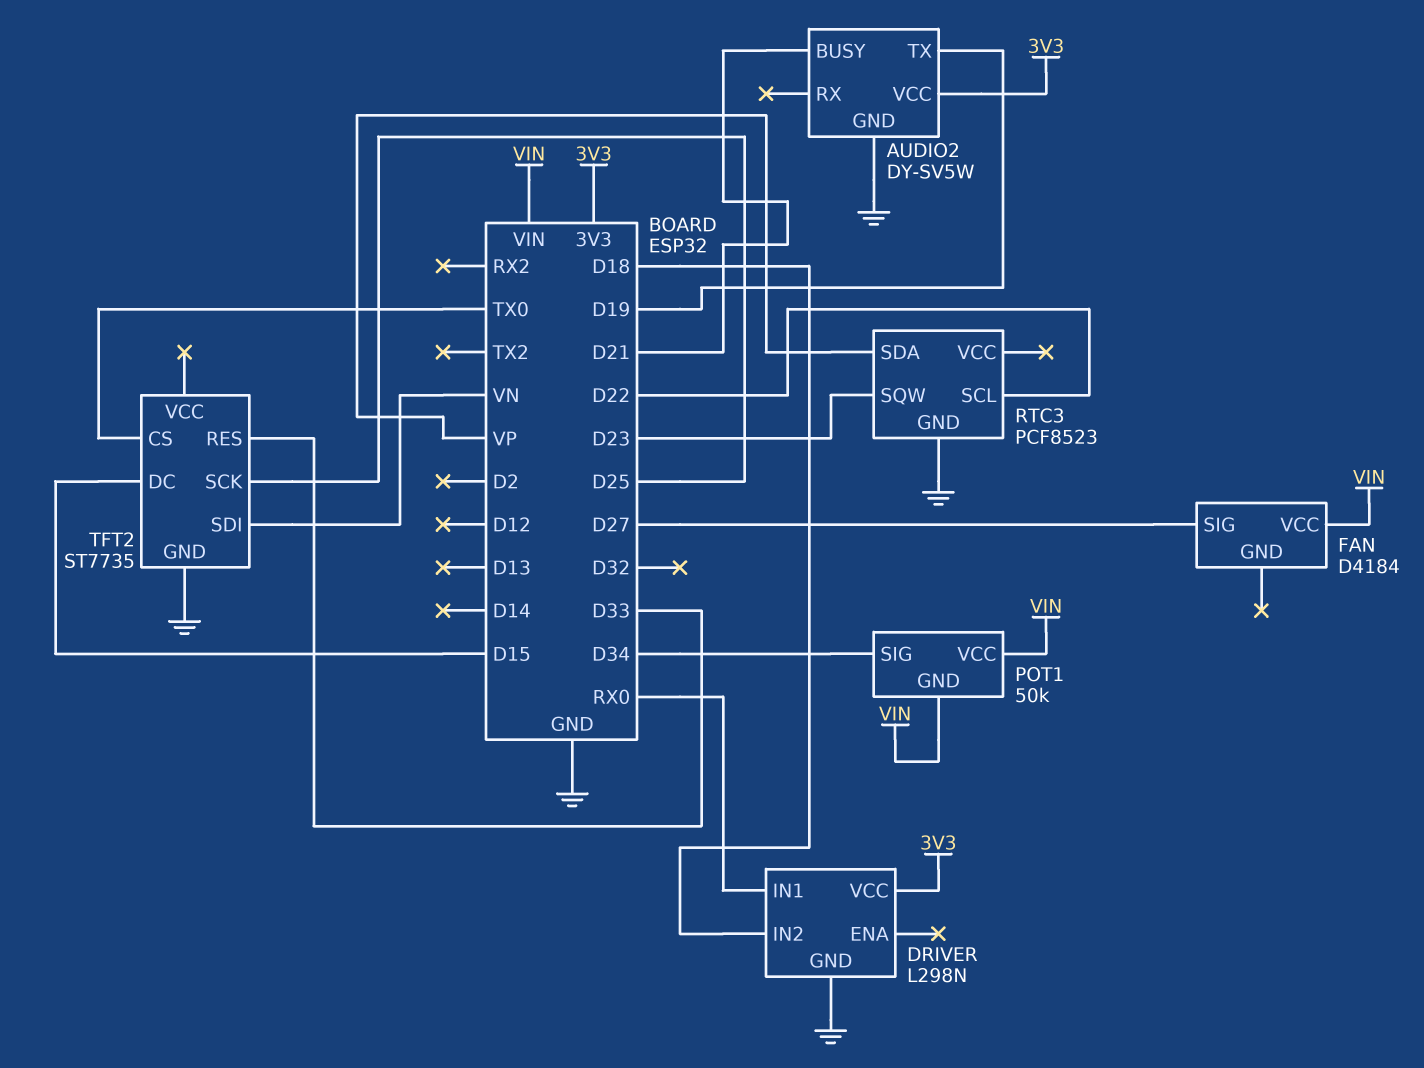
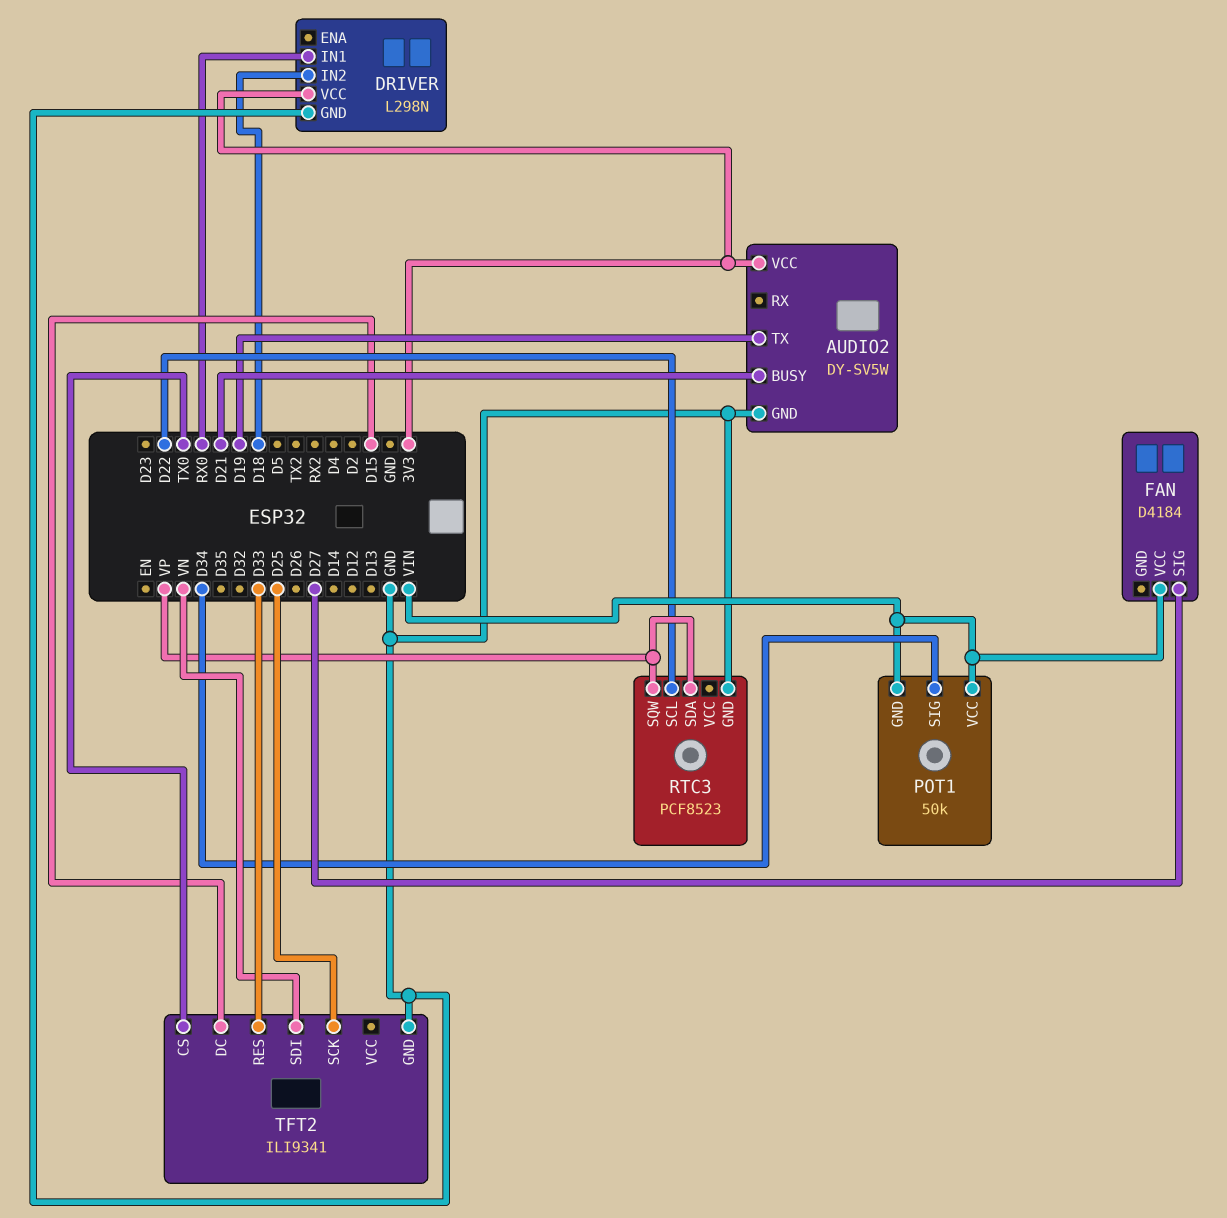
RTC3 pin SQW: D23 -> VP
TFT2: ST7735 -> ILI9341

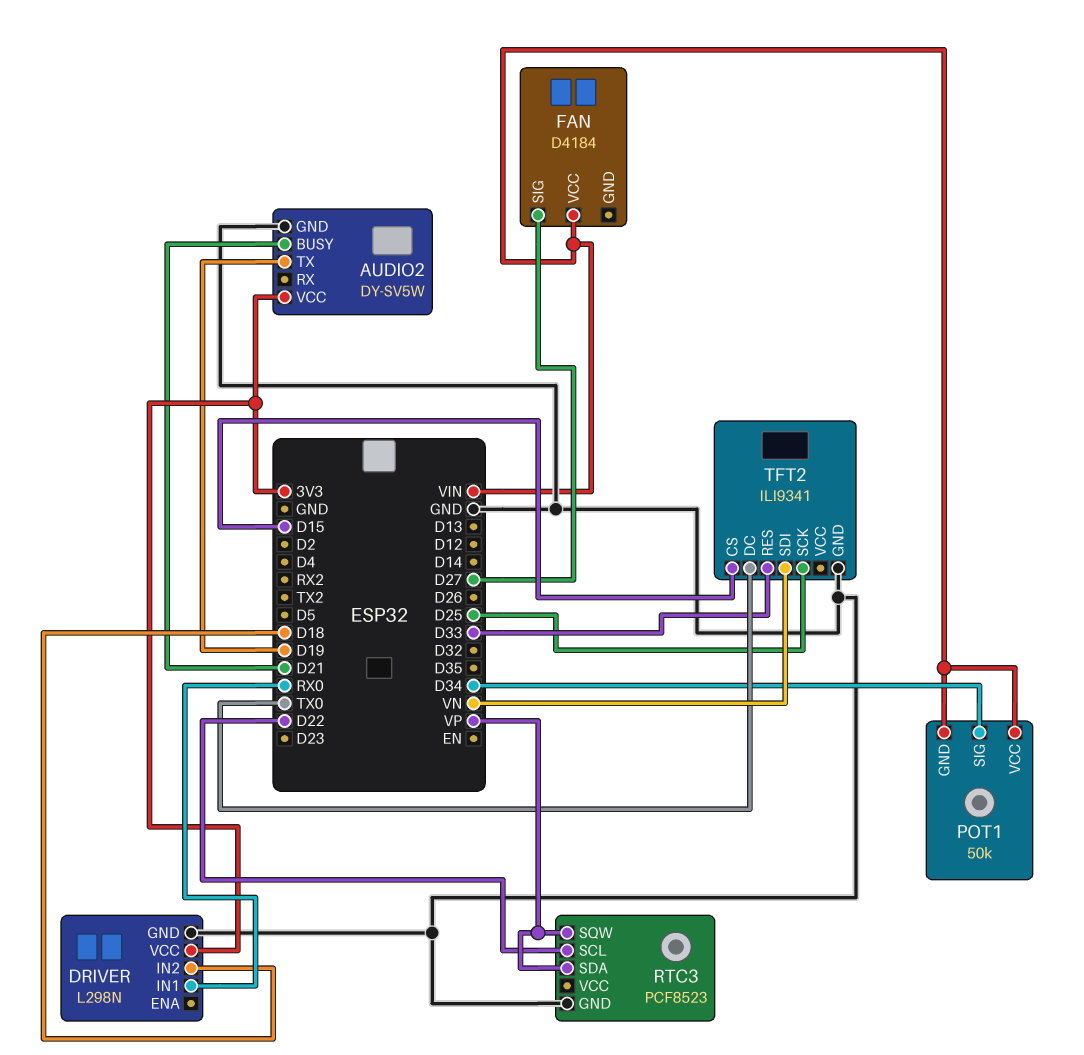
TFT2 pin CS: TX0 -> D15
TFT2 pin DC: D15 -> TX0

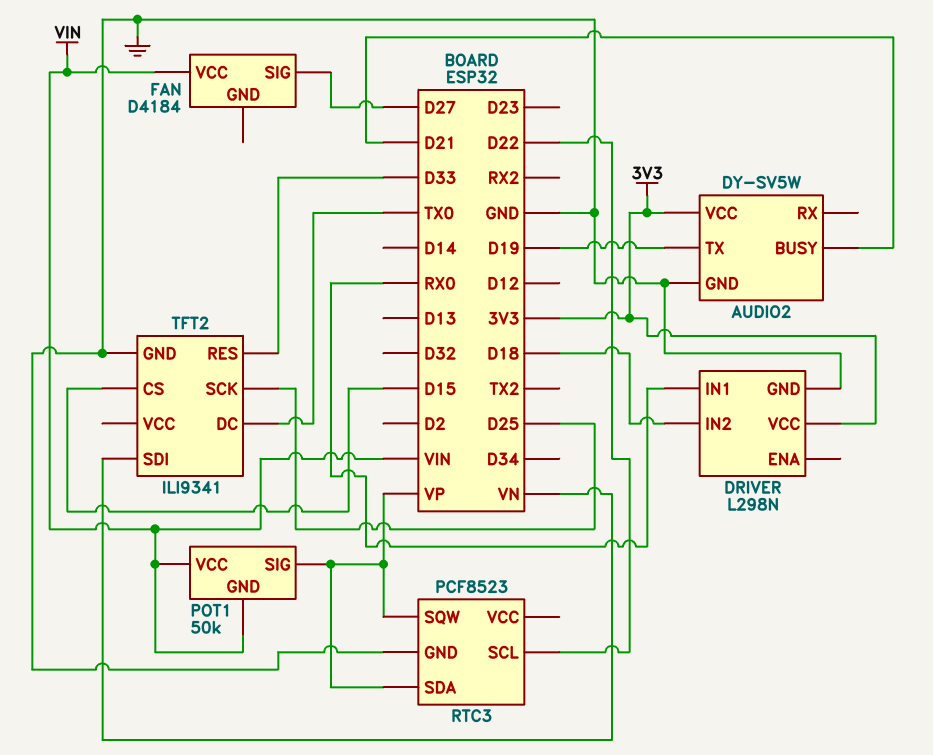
POT1 pin SIG: D34 -> VP

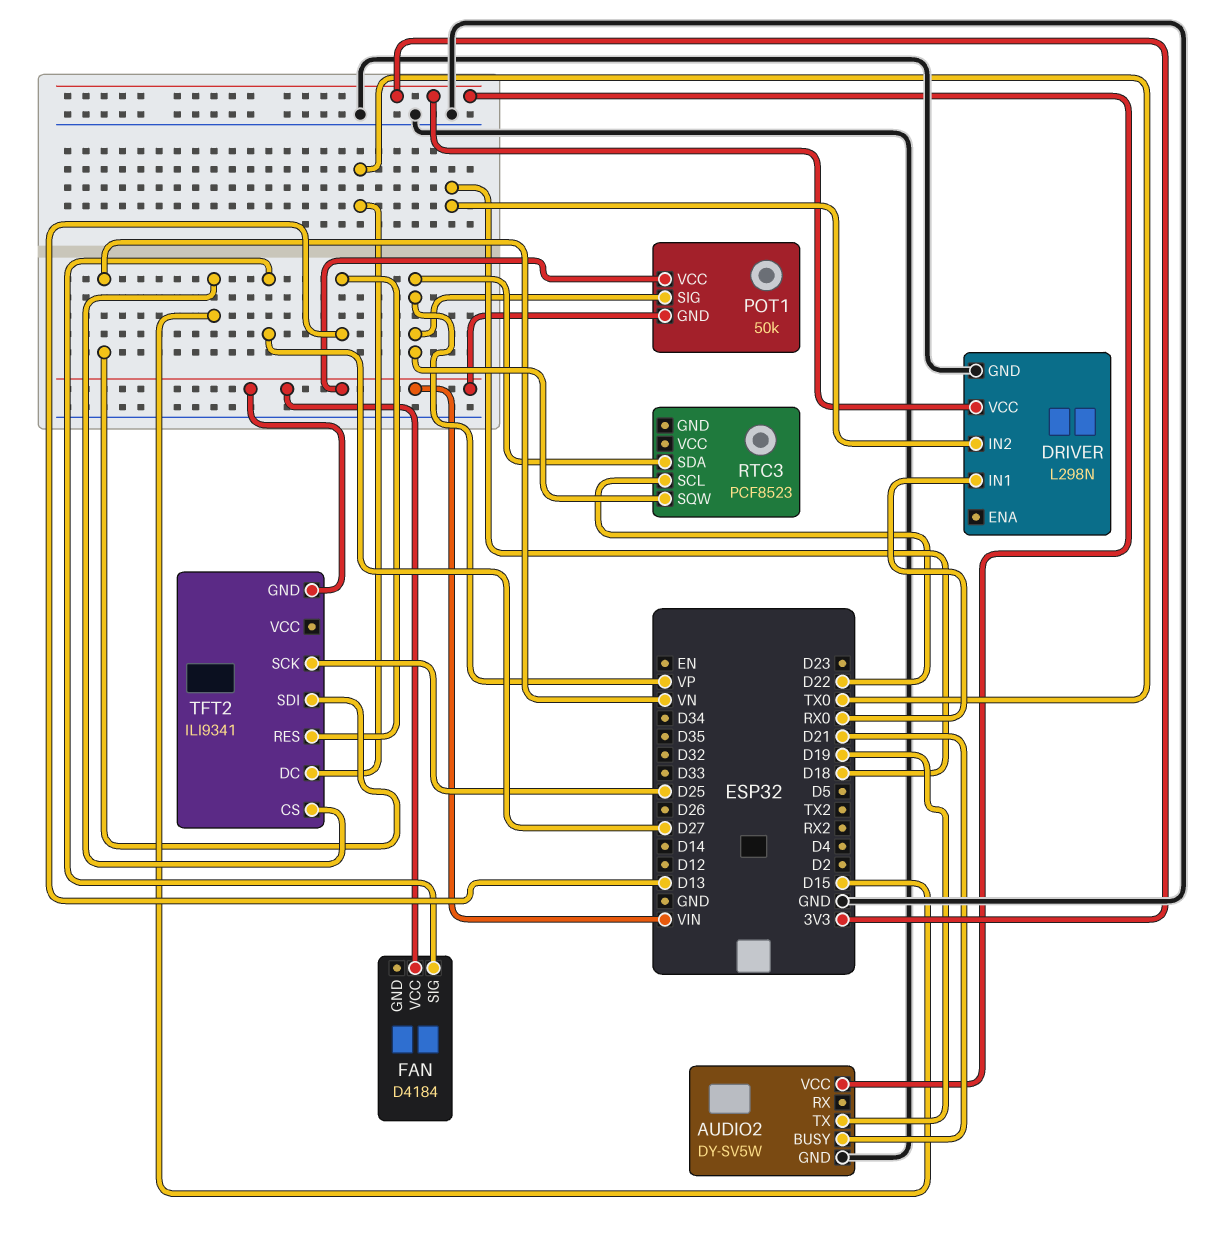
RTC3 pin GND: GND -> none
TFT2 pin GND: GND -> VIN
TFT2 pin RES: D33 -> D13

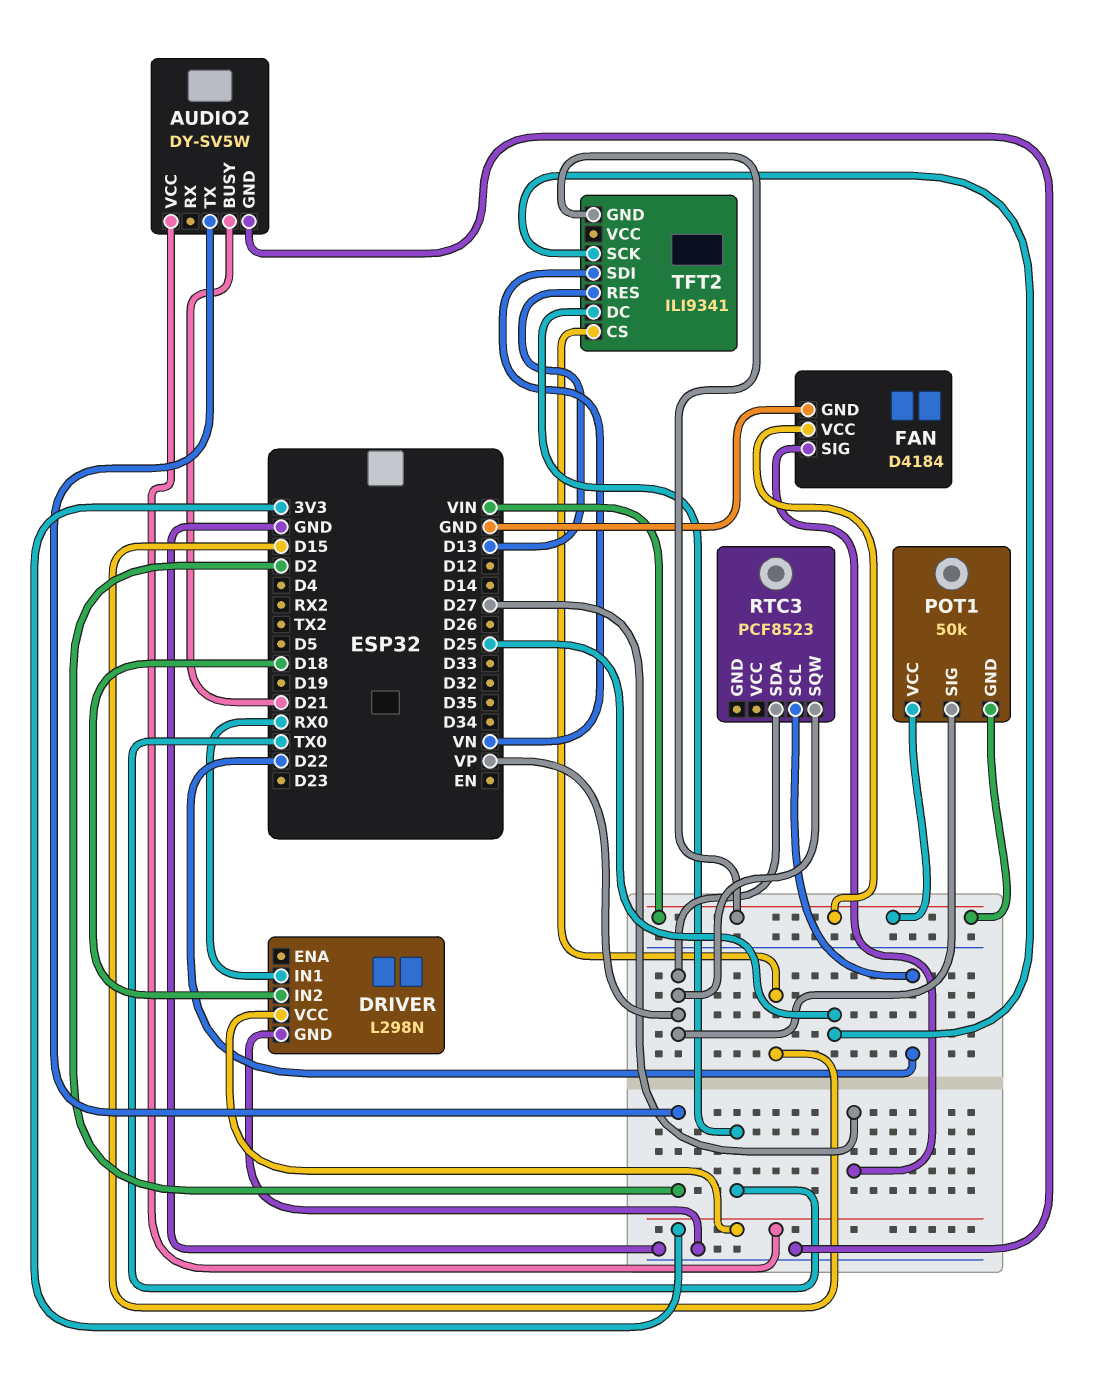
AUDIO2 pin TX: D19 -> D2
FAN pin GND: none -> GND

